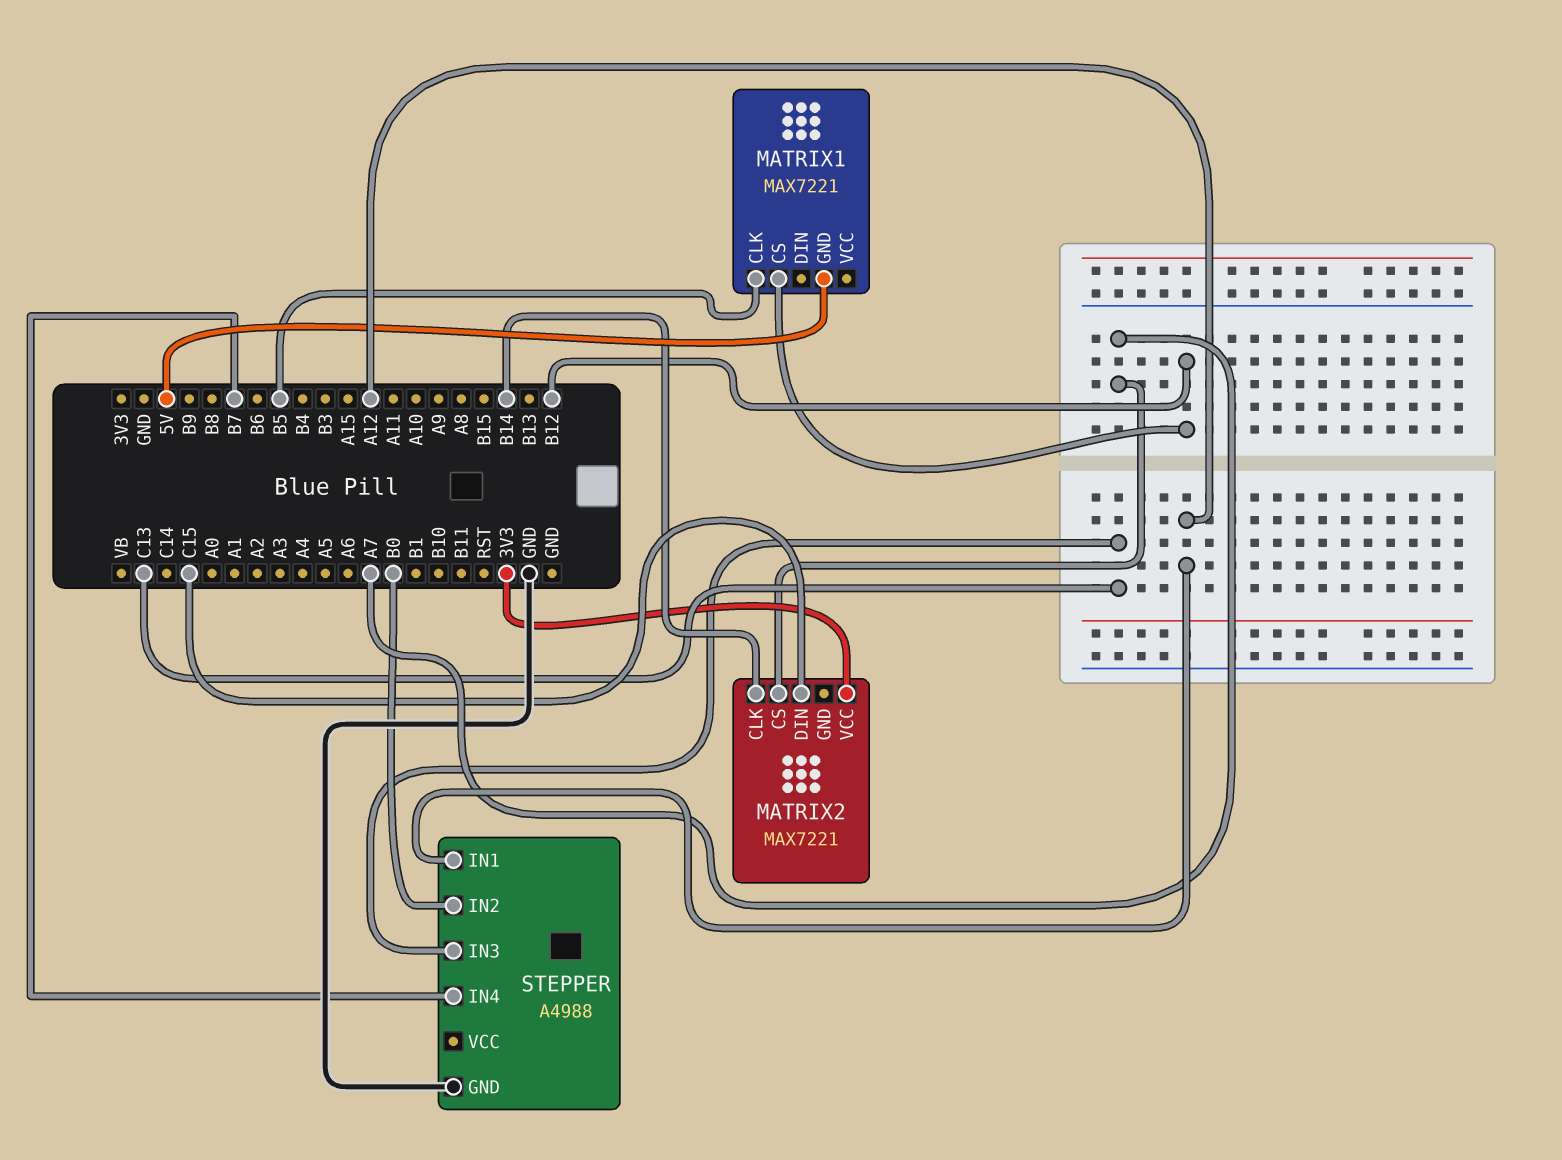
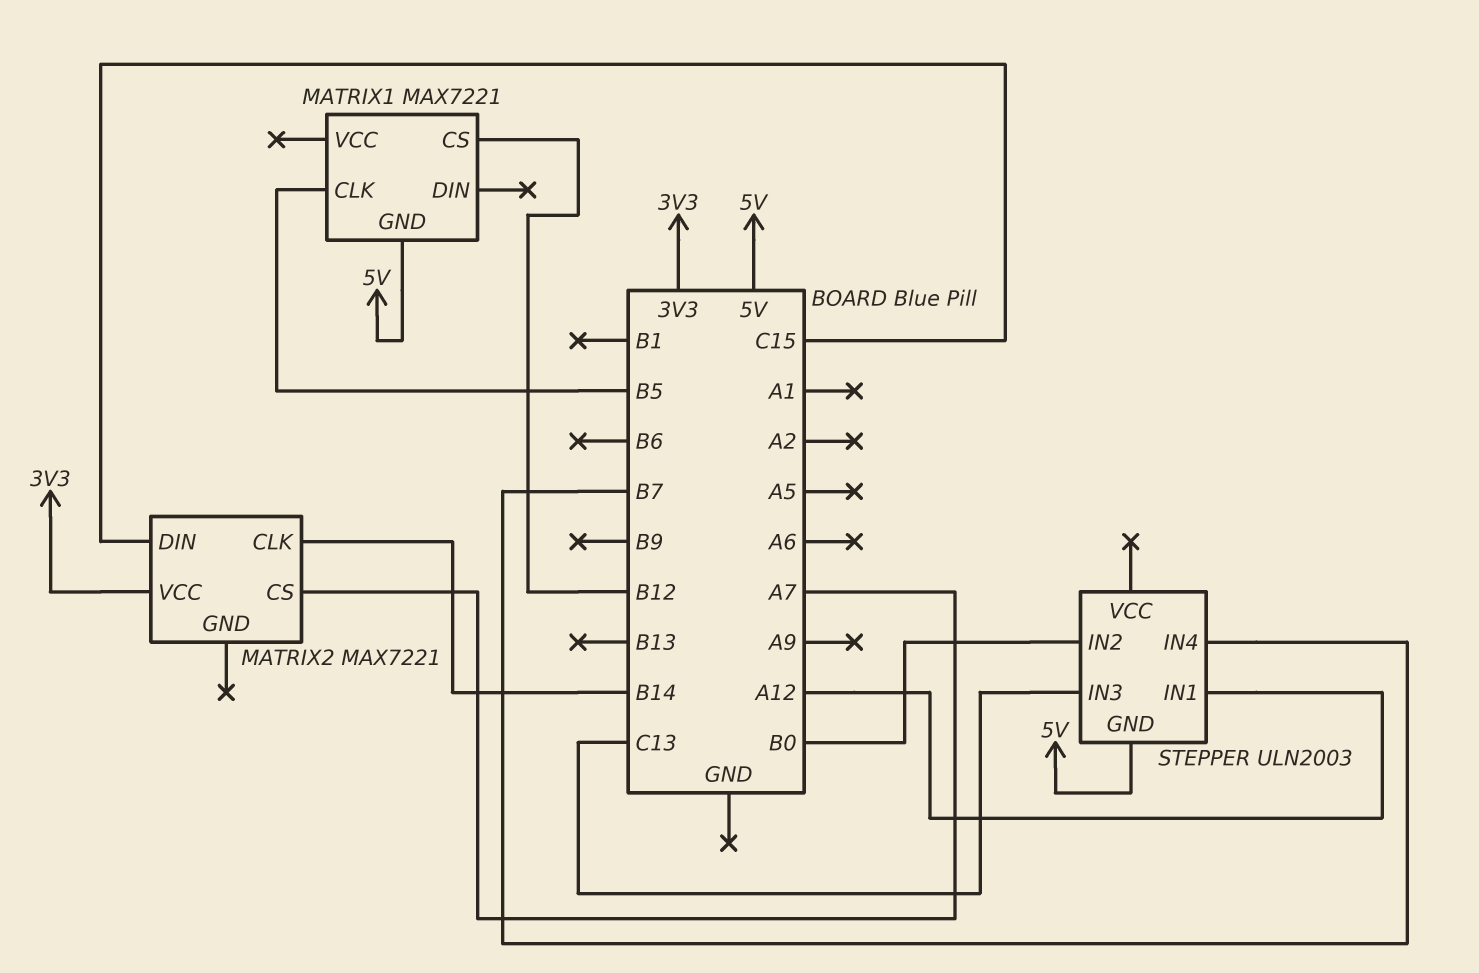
STEPPER: A4988 -> ULN2003
STEPPER pin GND: GND -> 5V

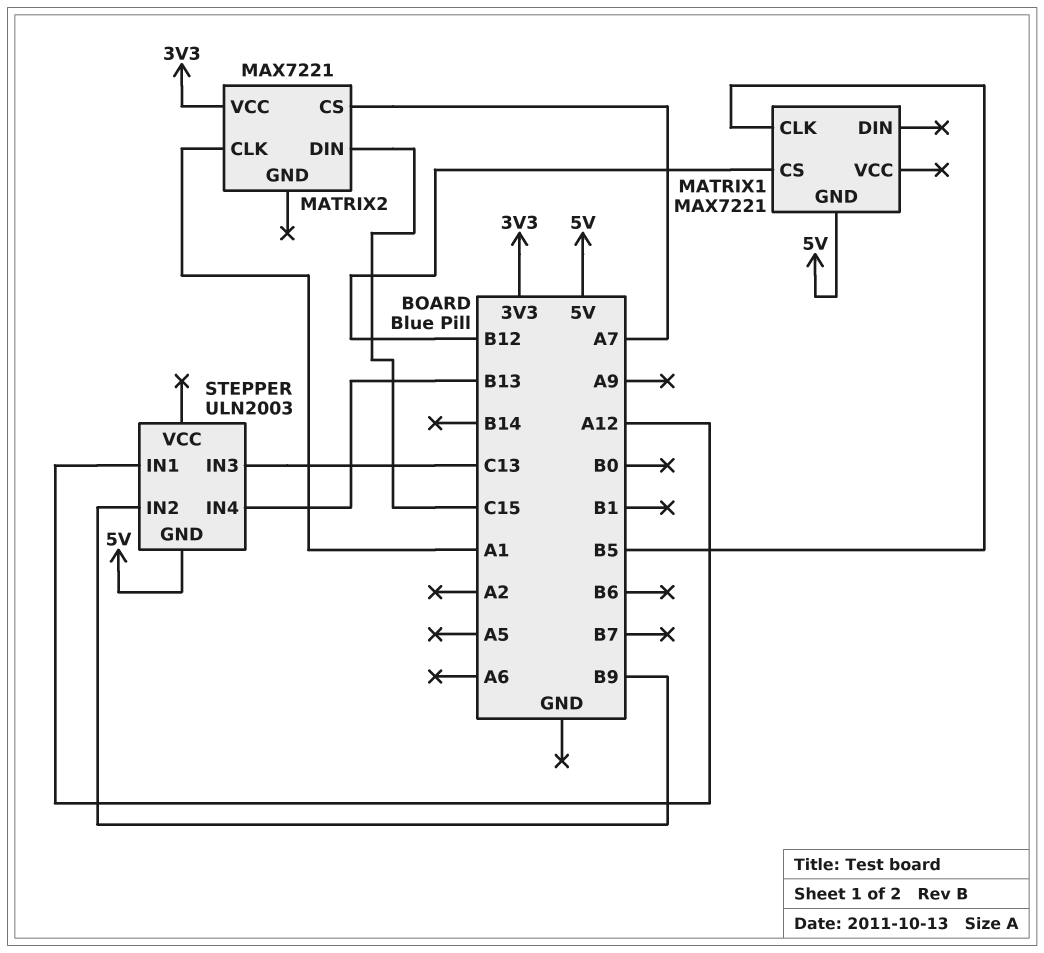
MATRIX2 pin CLK: B14 -> A1
STEPPER pin IN2: B0 -> B9
STEPPER pin IN4: B7 -> B13

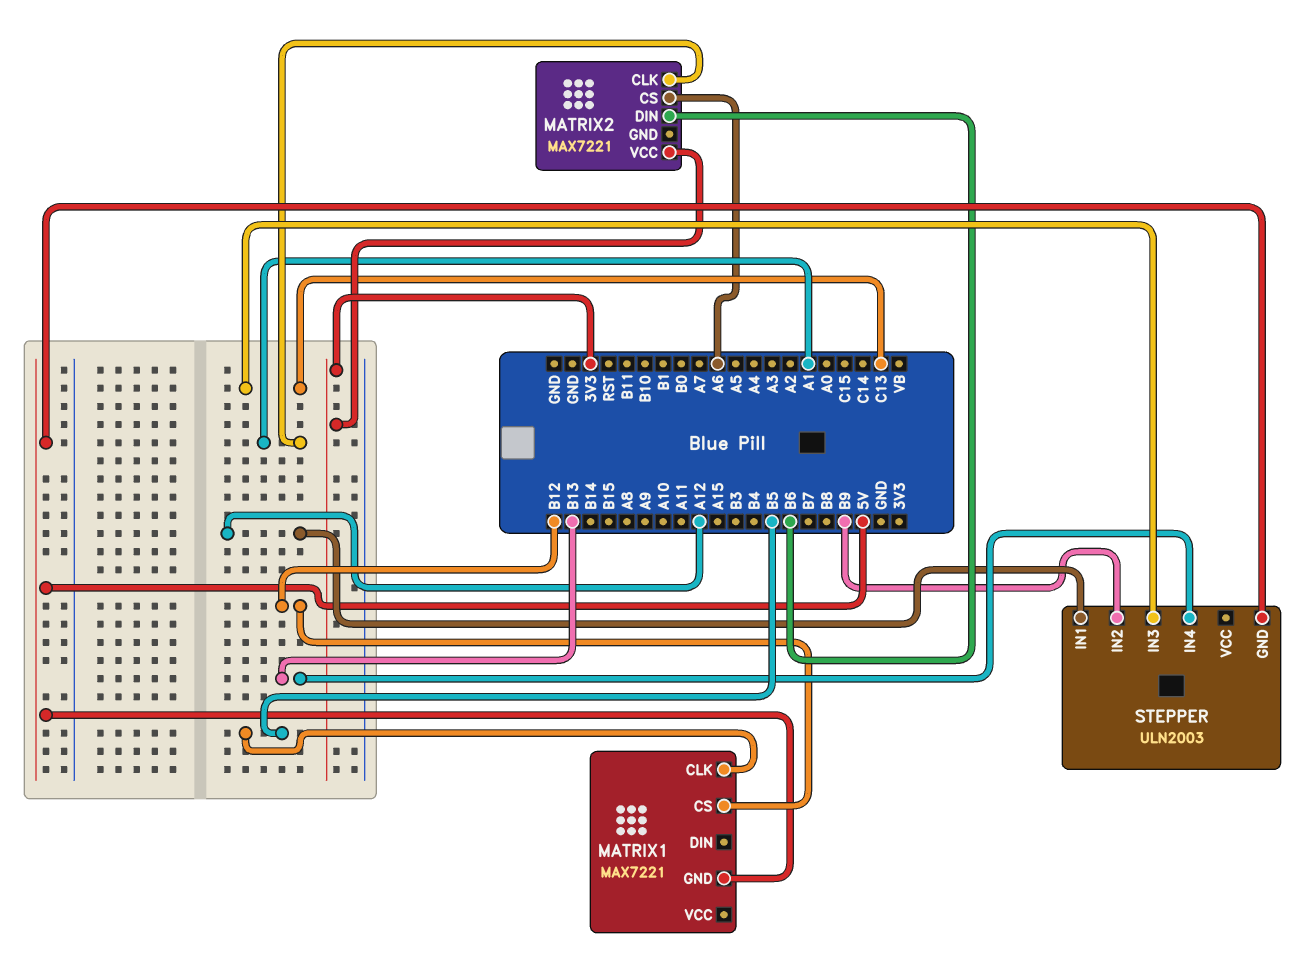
MATRIX2 pin CS: A7 -> A6
MATRIX2 pin DIN: C15 -> B6

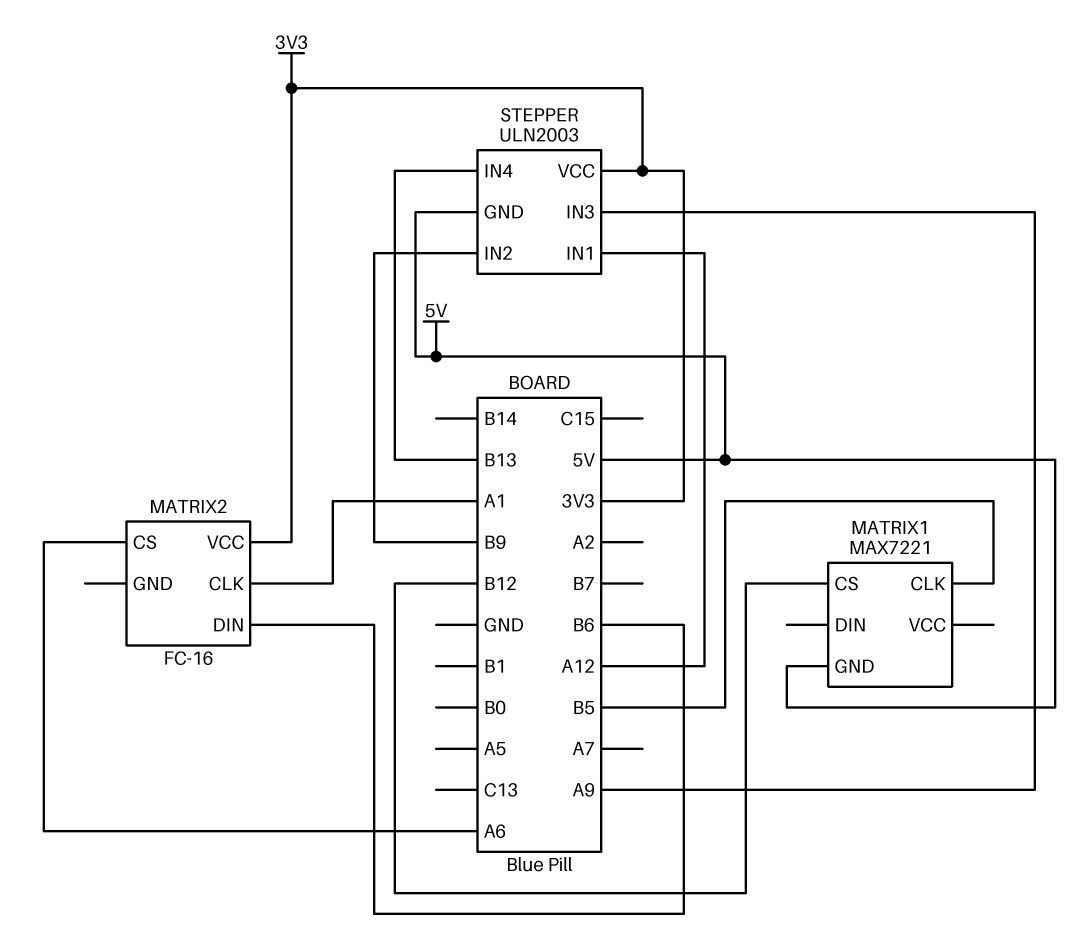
MATRIX2: MAX7221 -> FC-16
STEPPER pin IN3: C13 -> A9
STEPPER pin VCC: none -> 3V3

